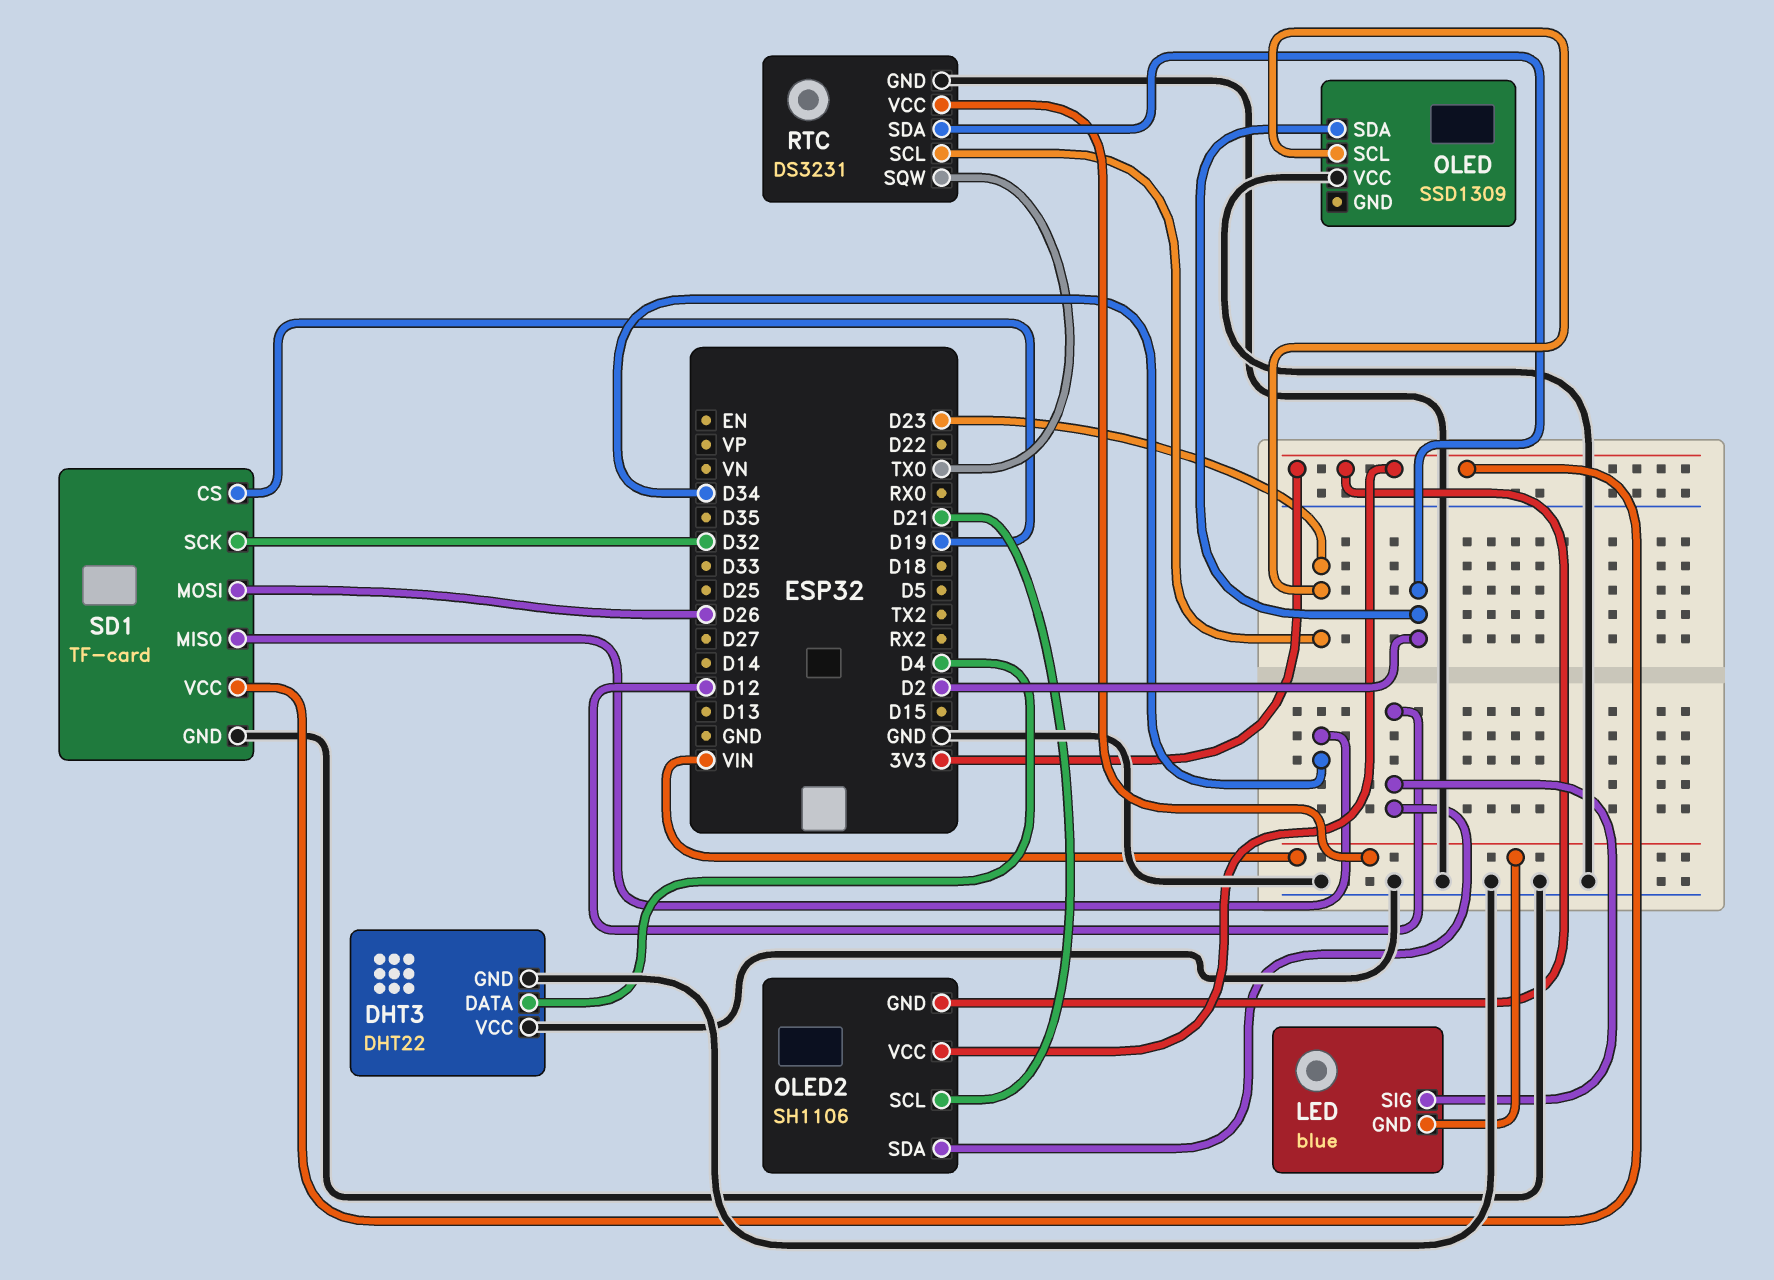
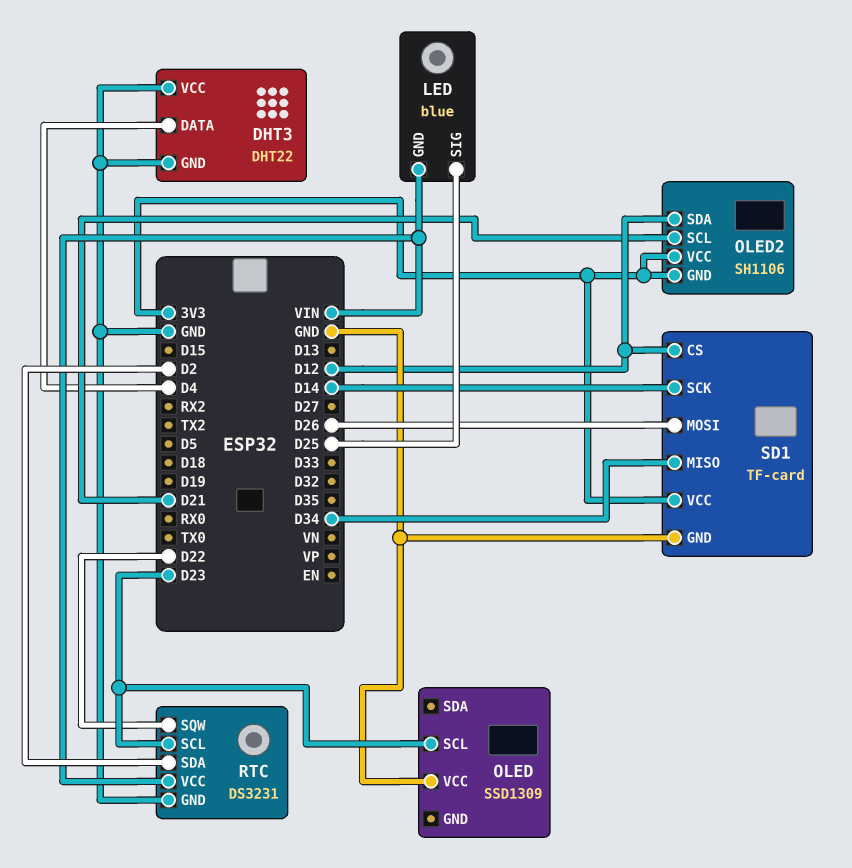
LED pin SIG: D12 -> D25
OLED pin SDA: D2 -> none
RTC pin SQW: TX0 -> D22
SD1 pin CS: D19 -> D12
SD1 pin SCK: D32 -> D14

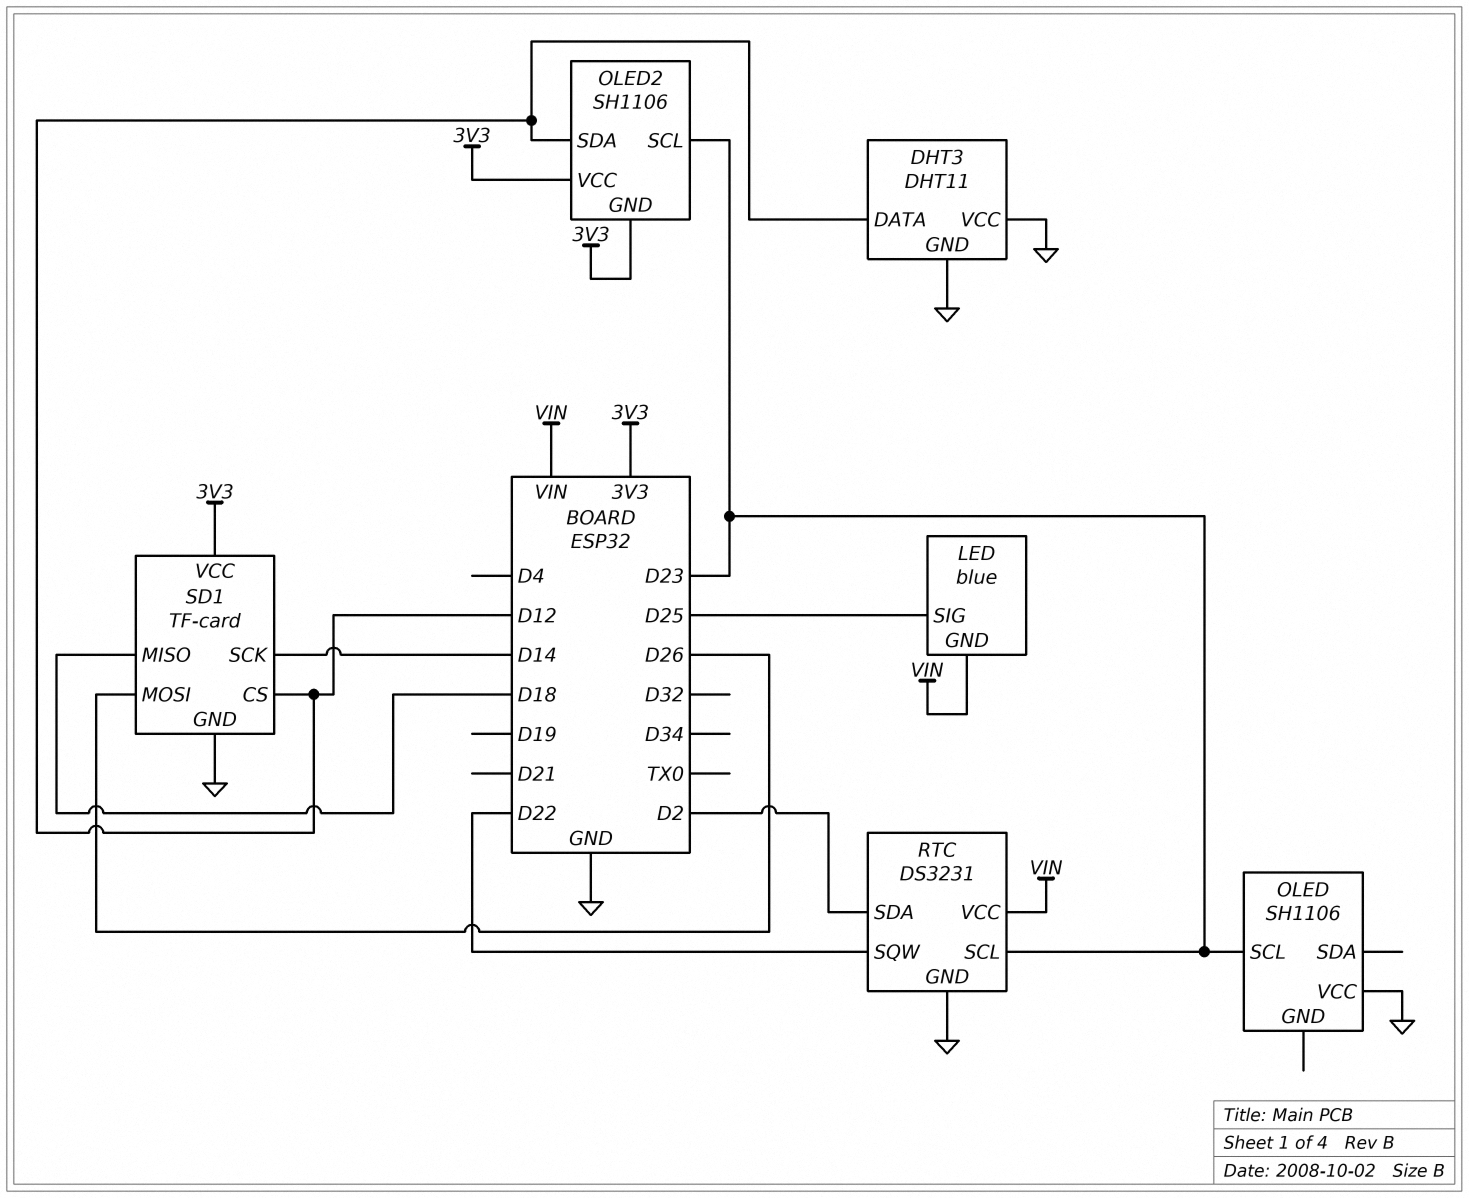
DHT3: DHT22 -> DHT11
DHT3 pin DATA: D4 -> D12
OLED: SSD1309 -> SH1106
OLED2 pin SCL: D21 -> D23
SD1 pin MISO: D34 -> D18

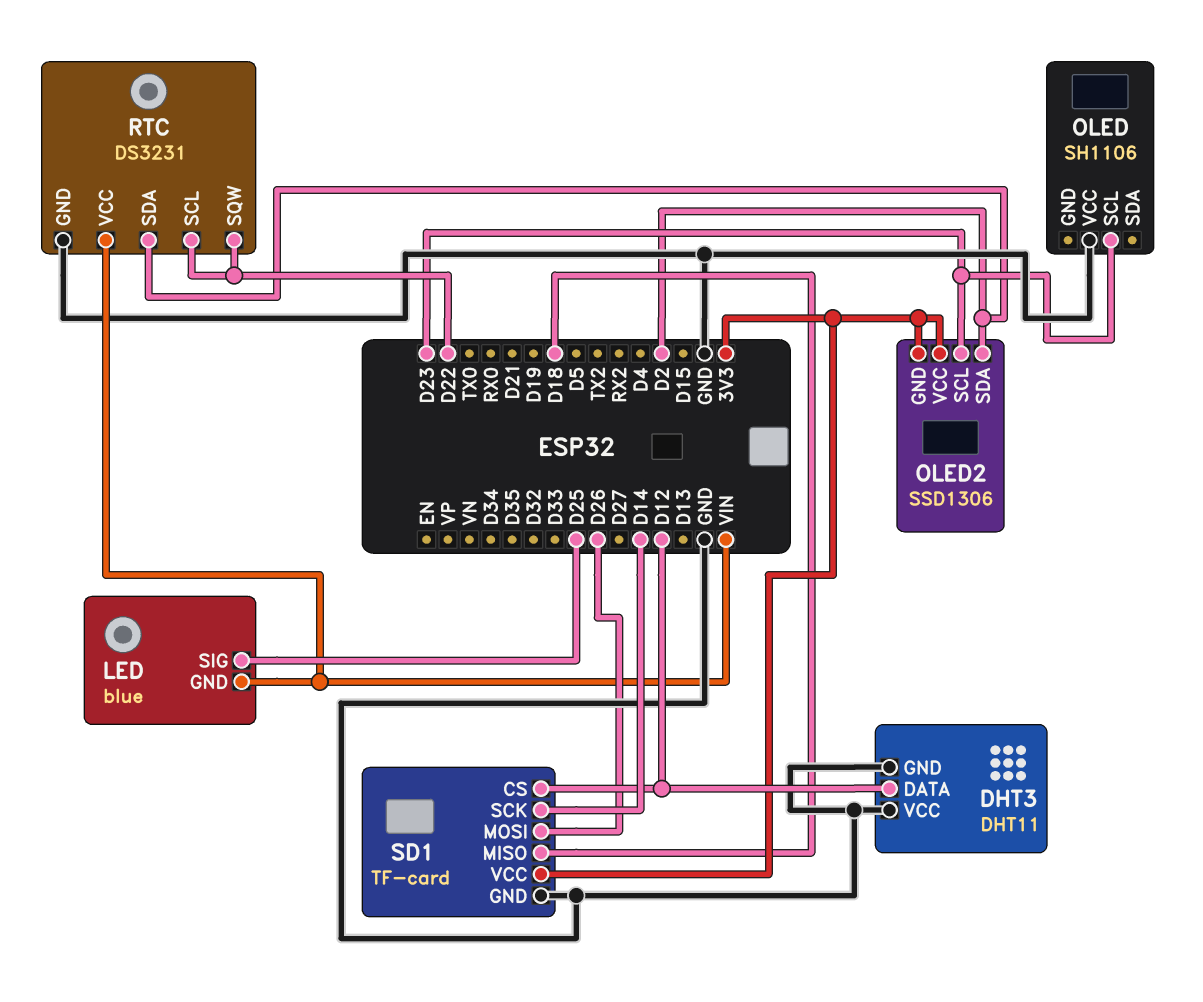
OLED2: SH1106 -> SSD1306
OLED2 pin SDA: D12 -> D2
RTC pin SCL: D23 -> D22

